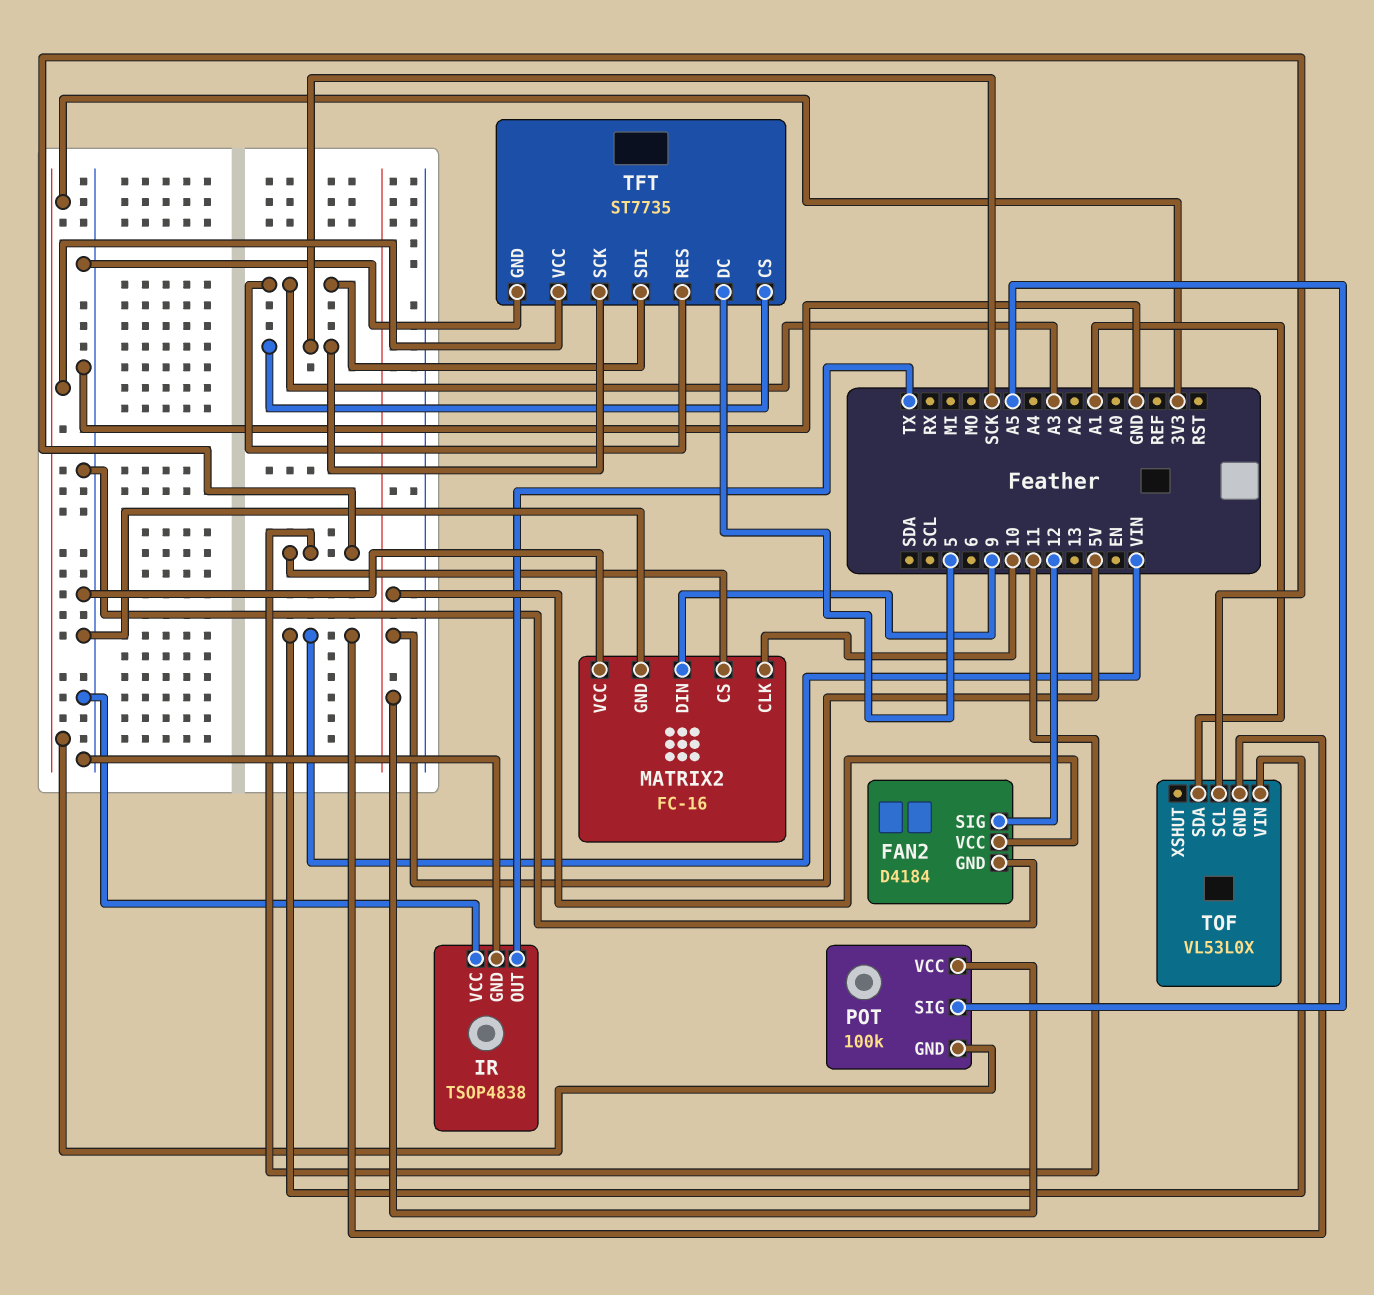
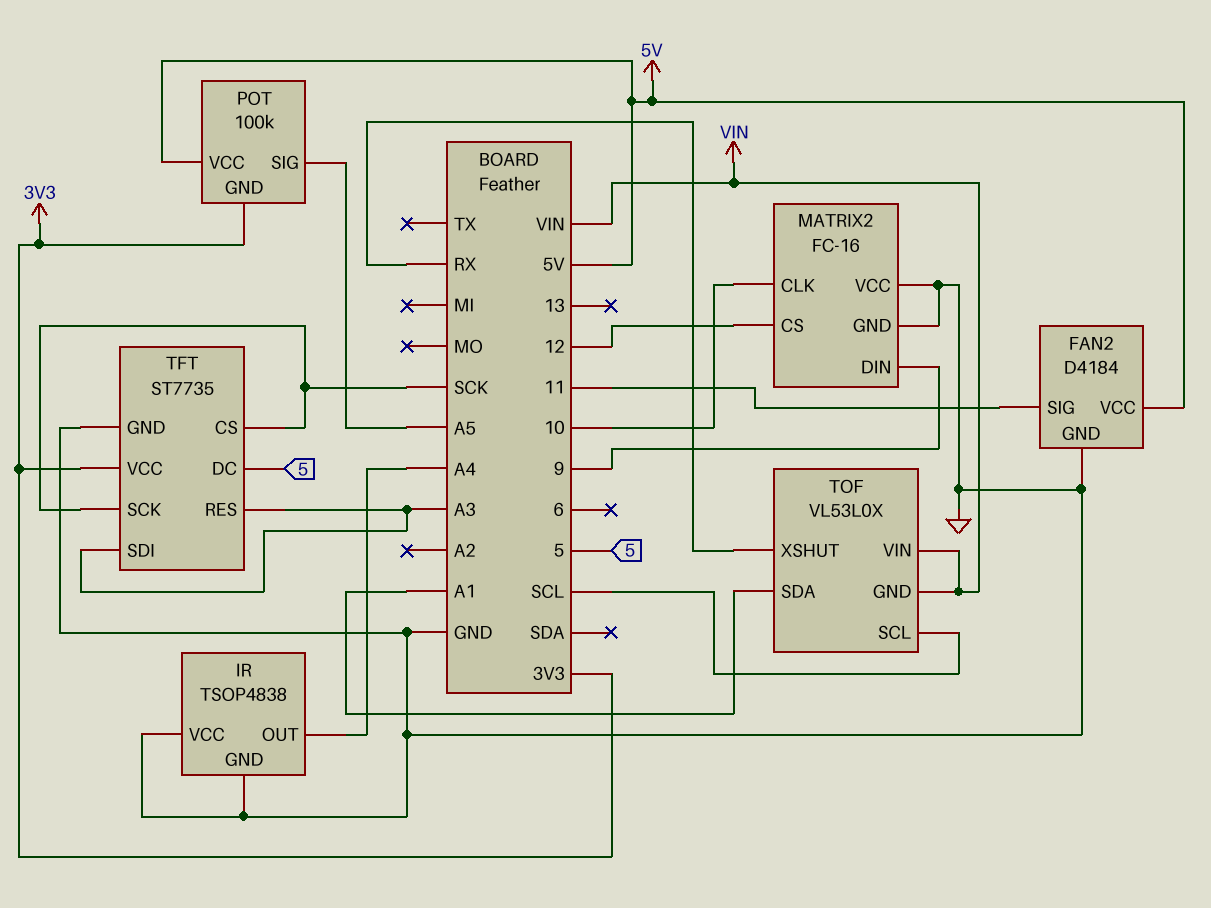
FAN2 pin SIG: 12 -> 11
IR pin OUT: TX -> A4
MATRIX2 pin CS: 11 -> 12
TOF pin SCL: 11 -> SCL
TOF pin XSHUT: none -> RX

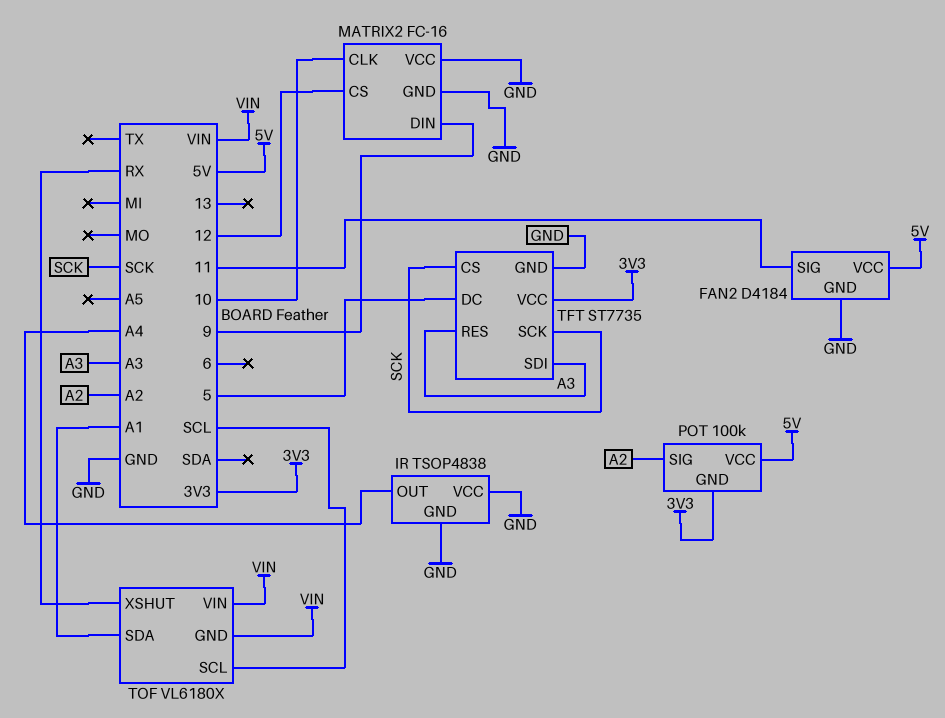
POT pin SIG: A5 -> A2
TOF: VL53L0X -> VL6180X

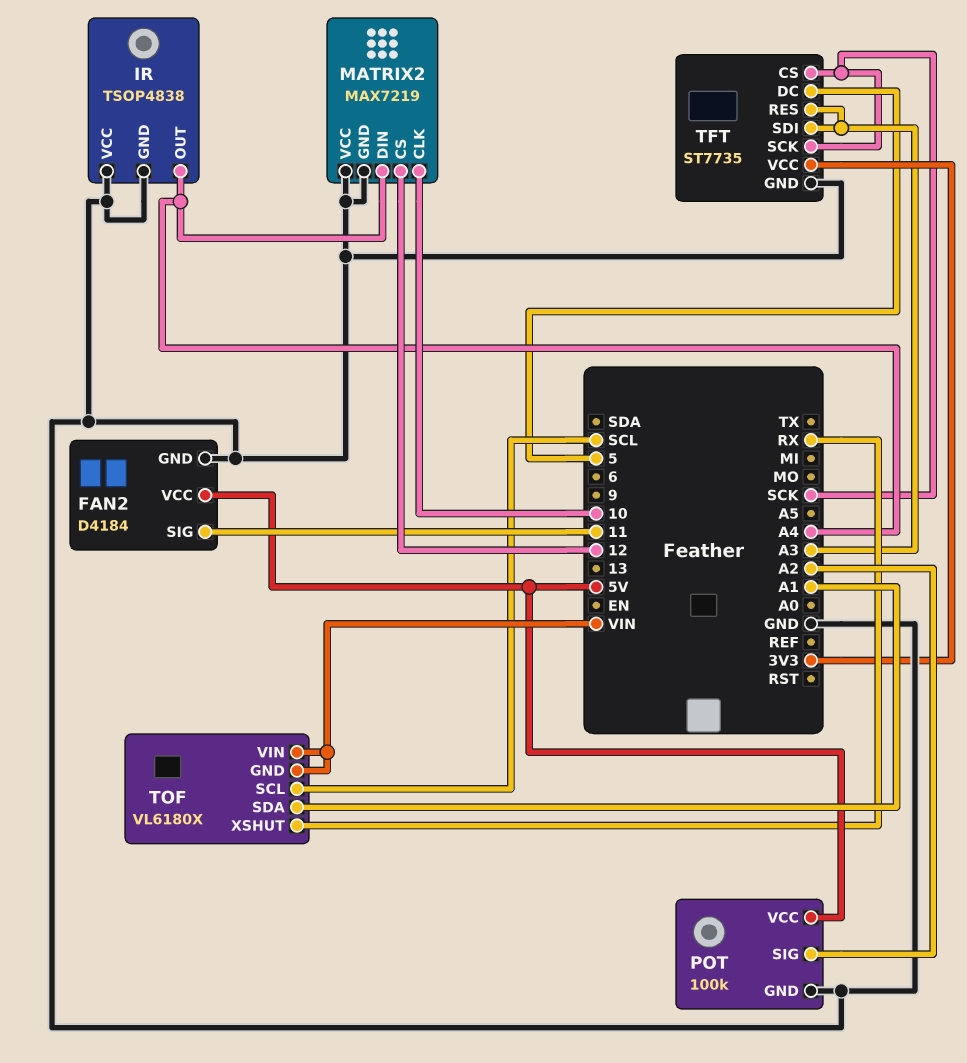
MATRIX2: FC-16 -> MAX7219
MATRIX2 pin DIN: 9 -> A4
POT pin GND: 3V3 -> GND

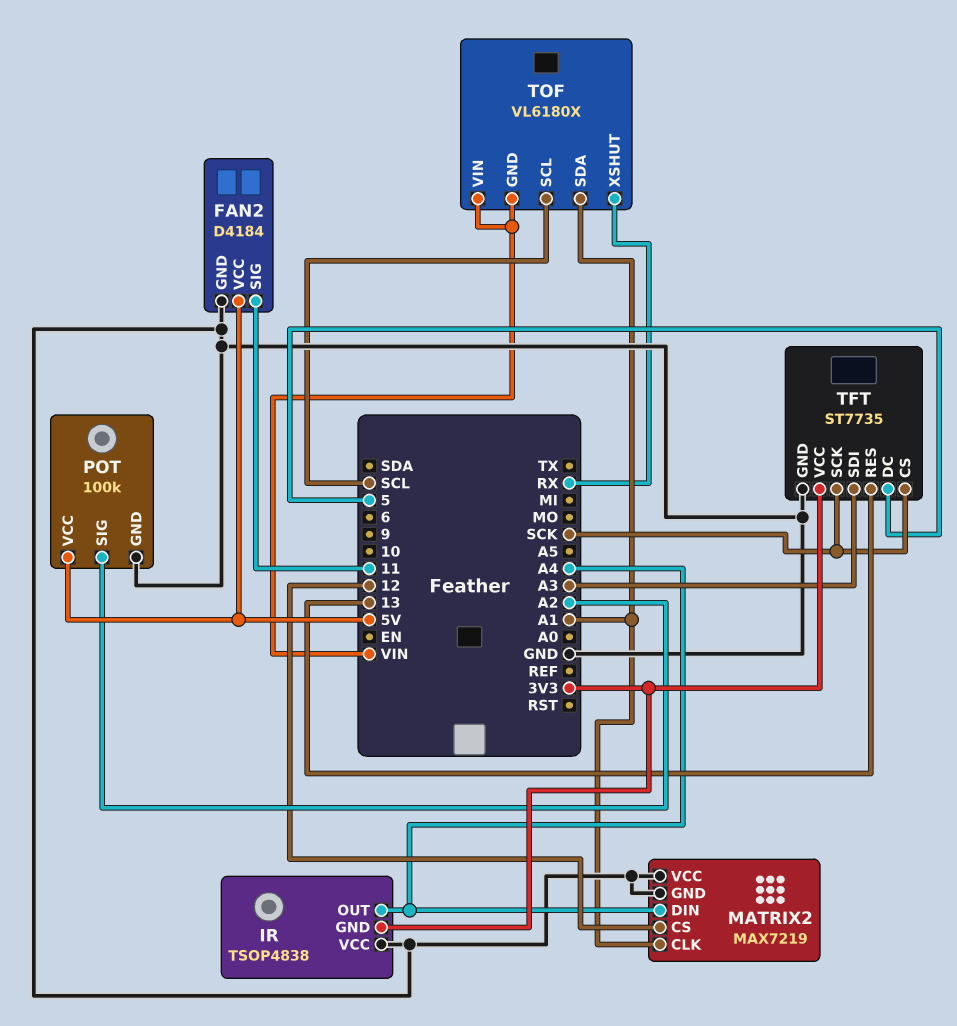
IR pin GND: GND -> 3V3
MATRIX2 pin CLK: 10 -> A1
TFT pin RES: A3 -> 13

